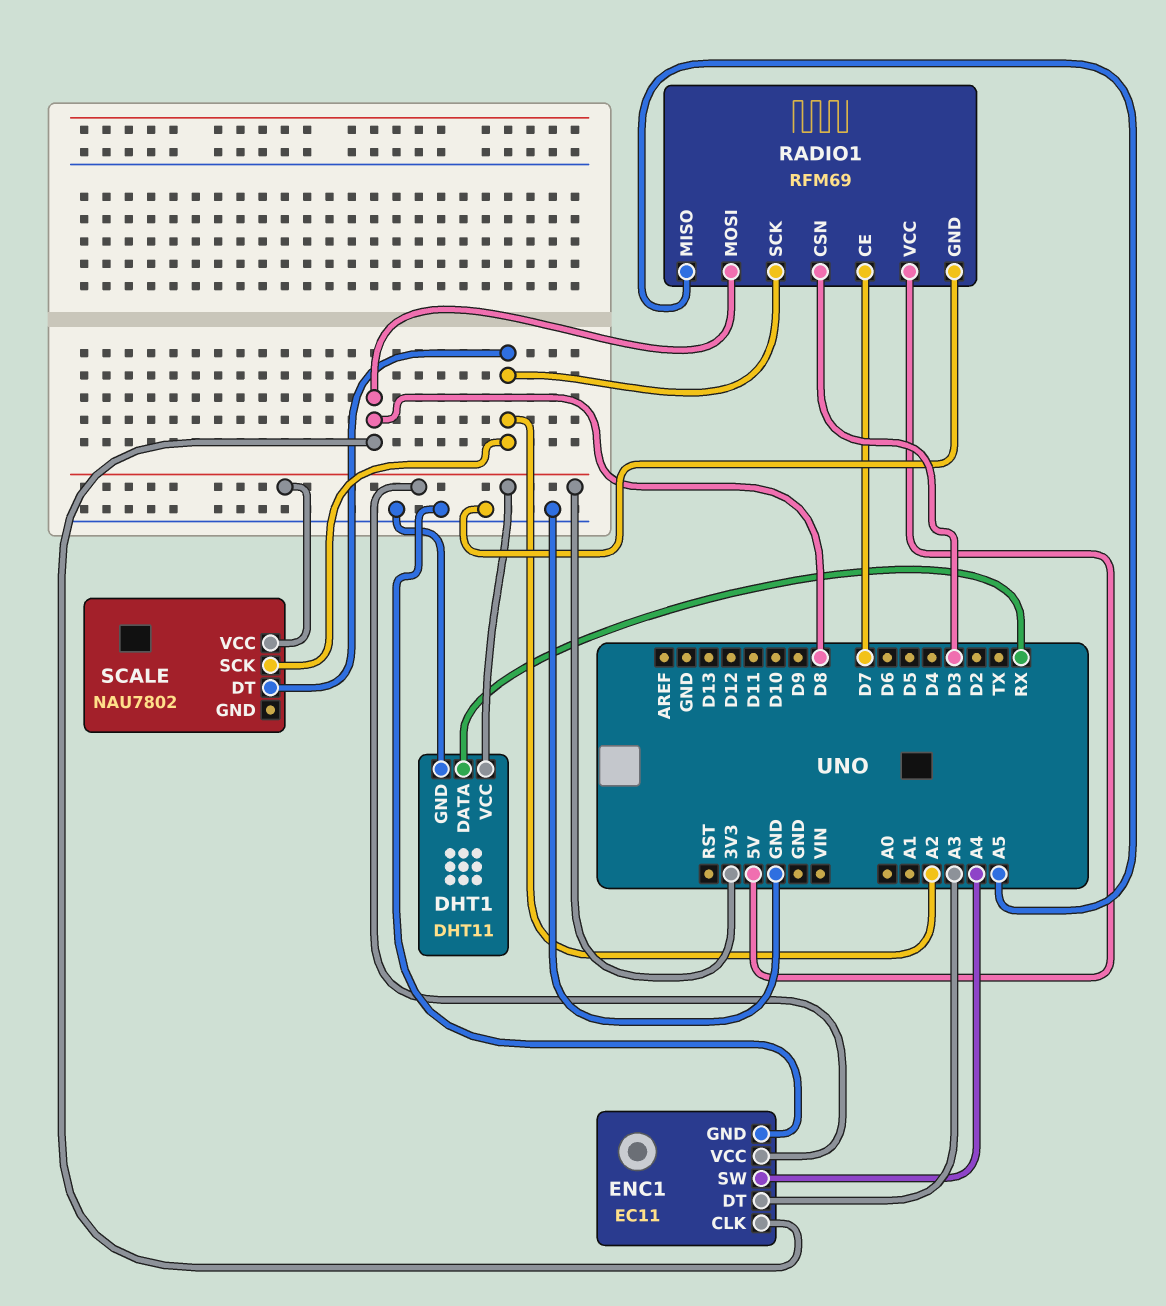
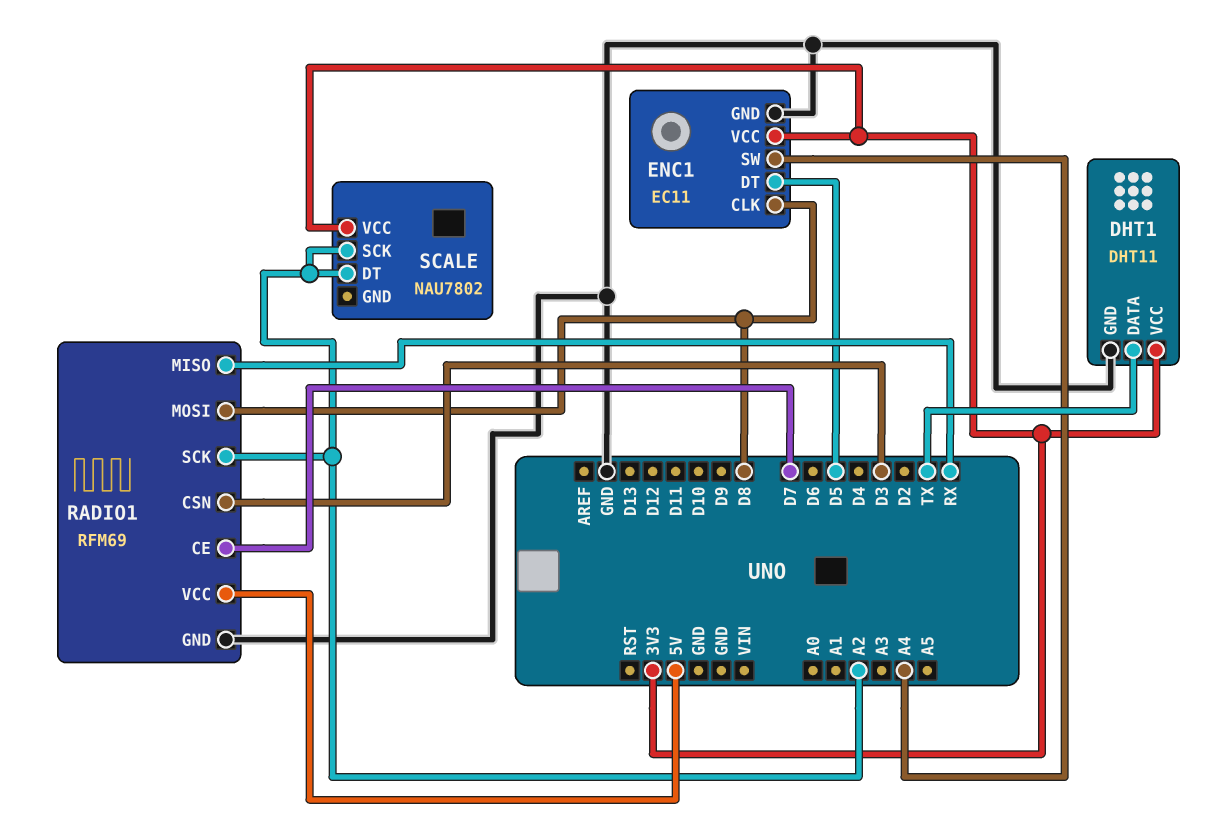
DHT1 pin DATA: RX -> TX
ENC1 pin DT: A3 -> D5
RADIO1 pin MISO: A5 -> RX

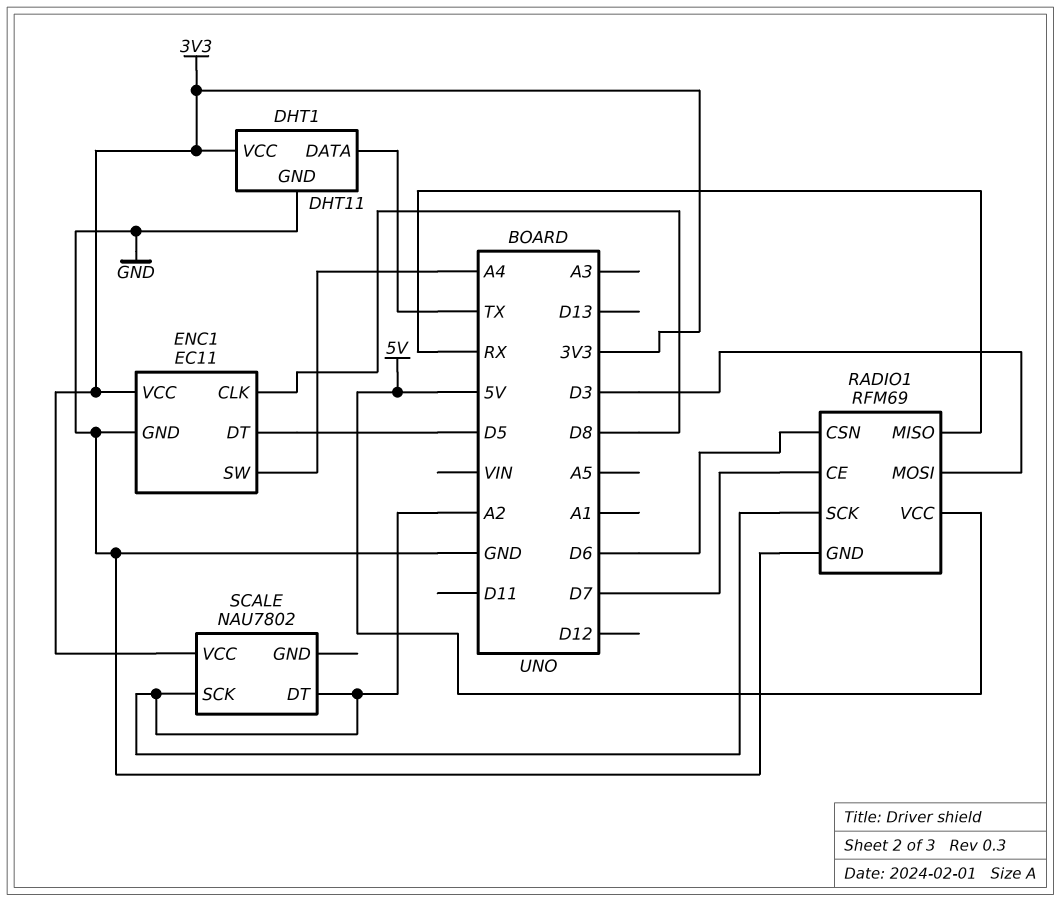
RADIO1 pin CSN: D3 -> D6
RADIO1 pin MOSI: D8 -> D3

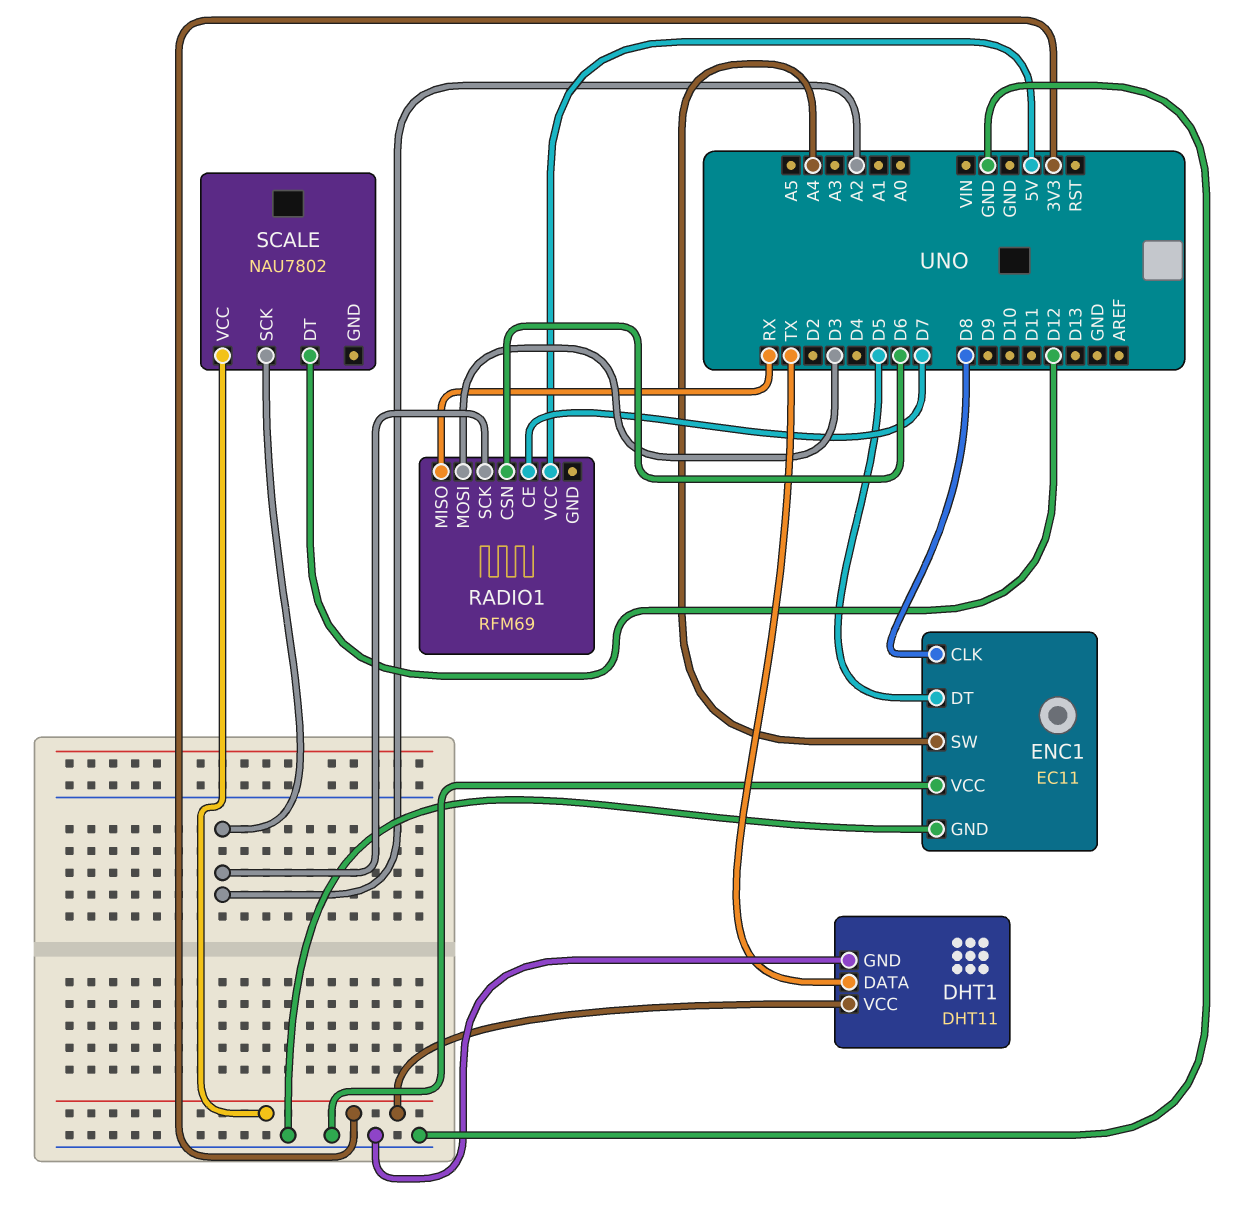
ENC1 pin VCC: 3V3 -> GND
RADIO1 pin GND: GND -> none
SCALE pin DT: A2 -> D12

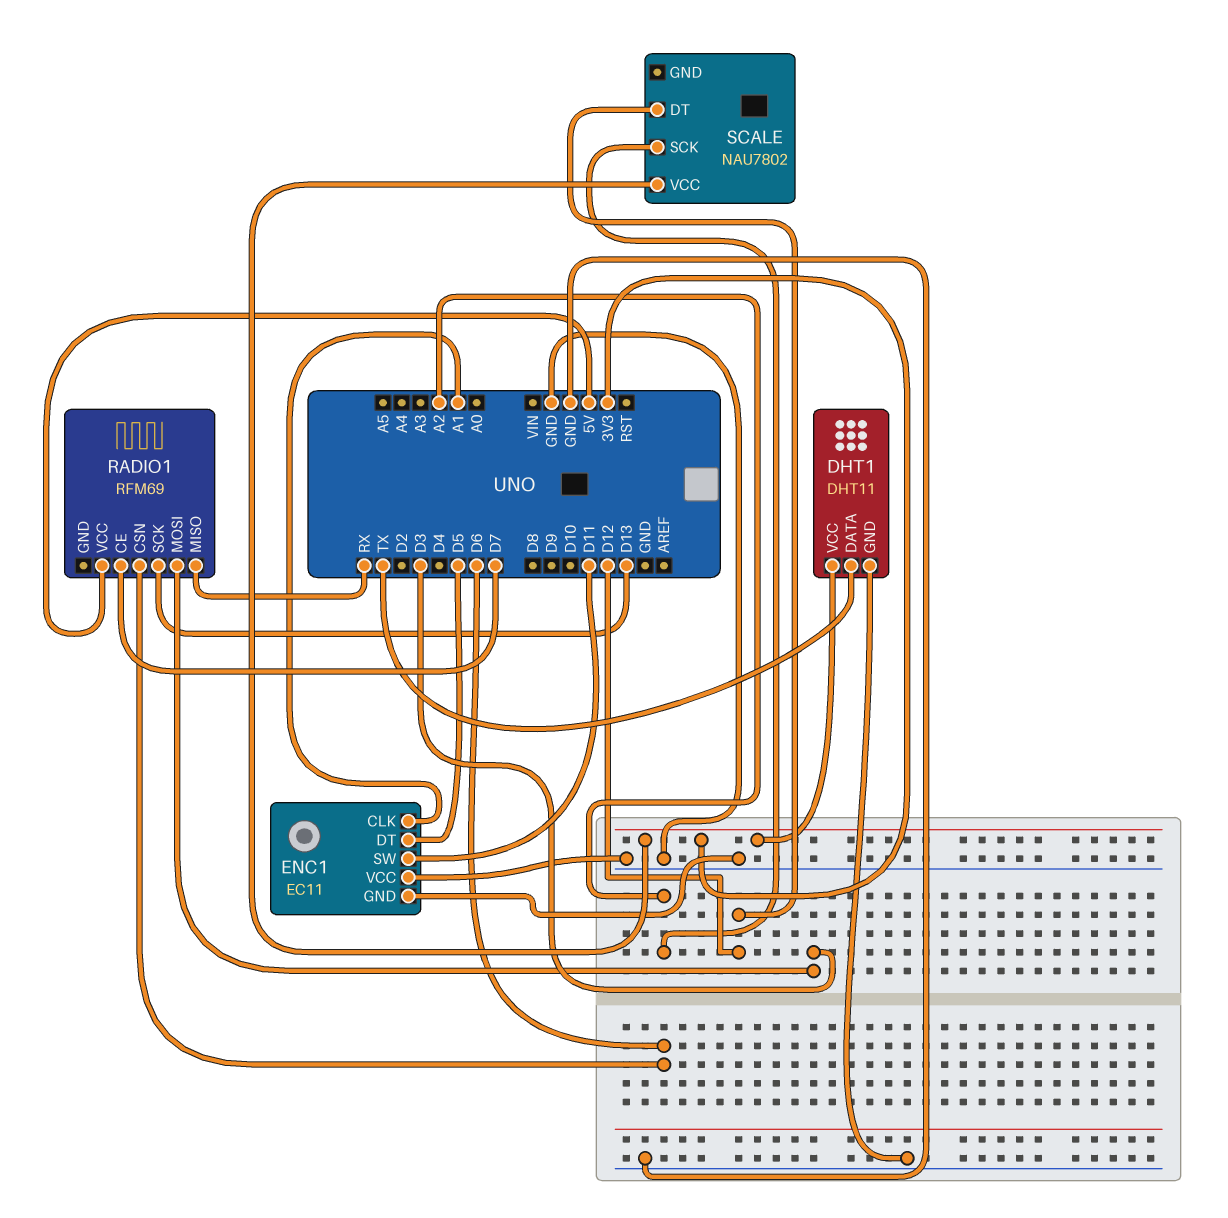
ENC1 pin CLK: D8 -> A1
ENC1 pin SW: A4 -> D11
RADIO1 pin SCK: A2 -> D13

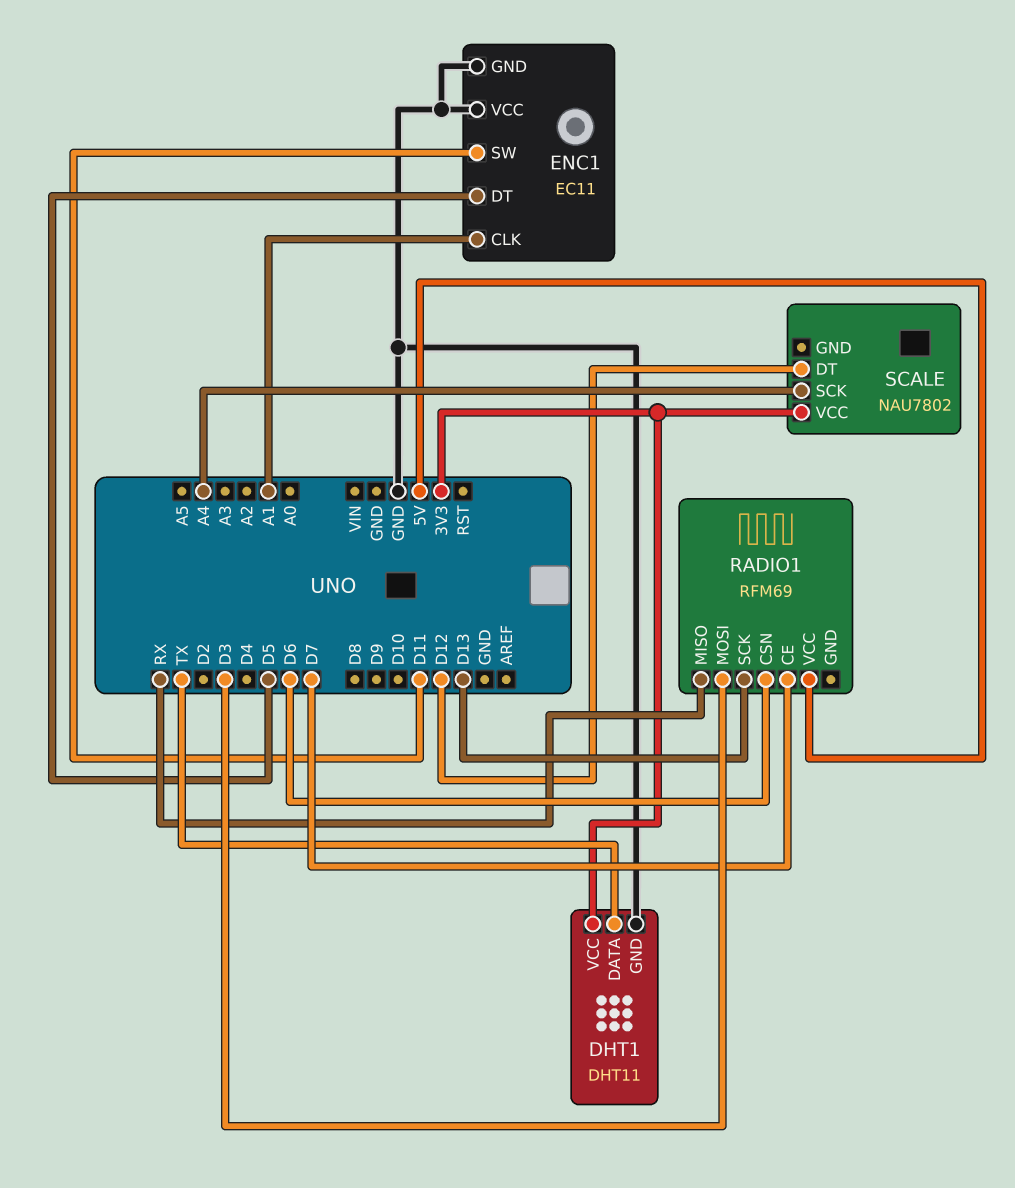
SCALE pin SCK: A2 -> A4

